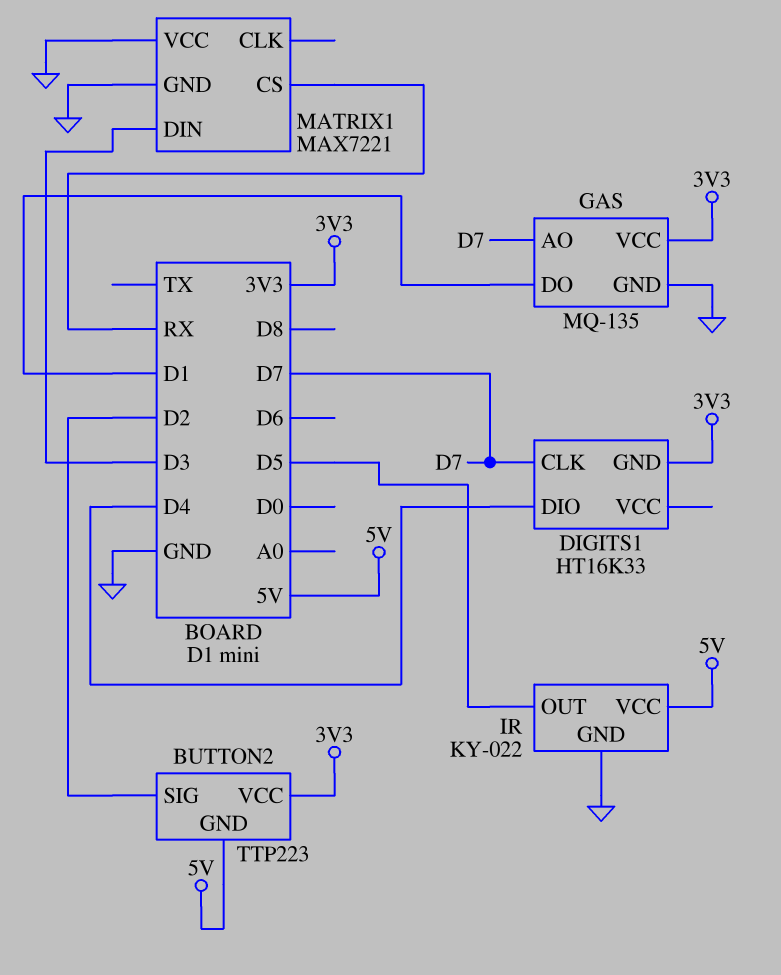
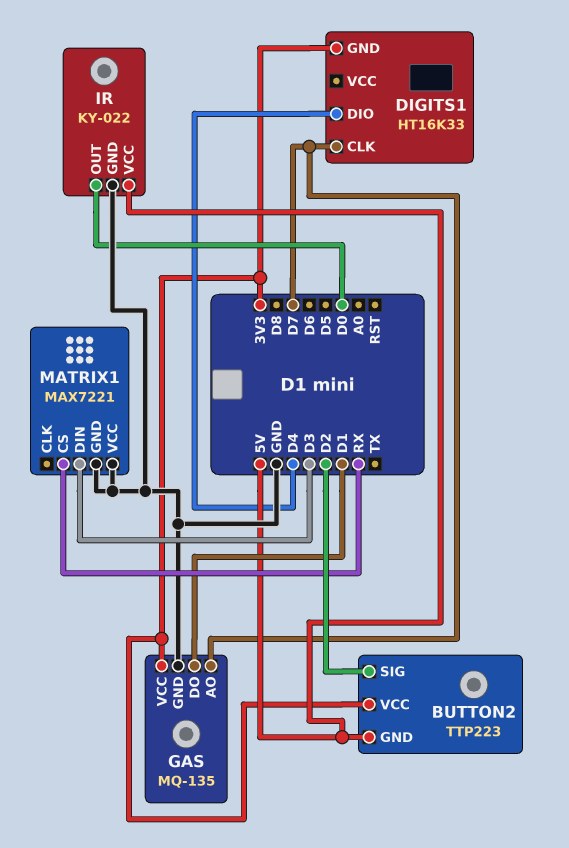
IR pin OUT: D5 -> D0

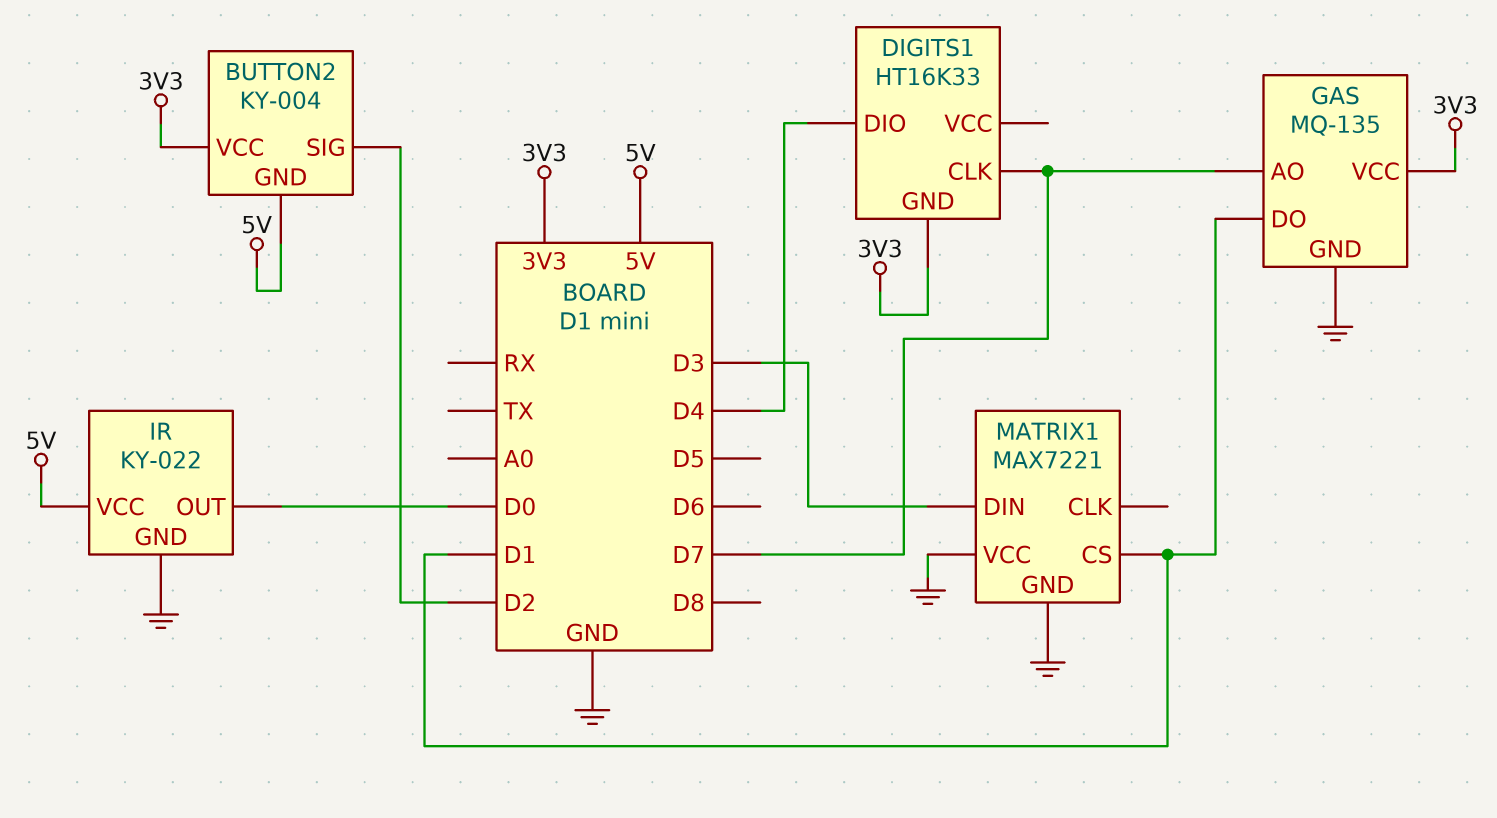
BUTTON2: TTP223 -> KY-004
MATRIX1 pin CS: RX -> D1

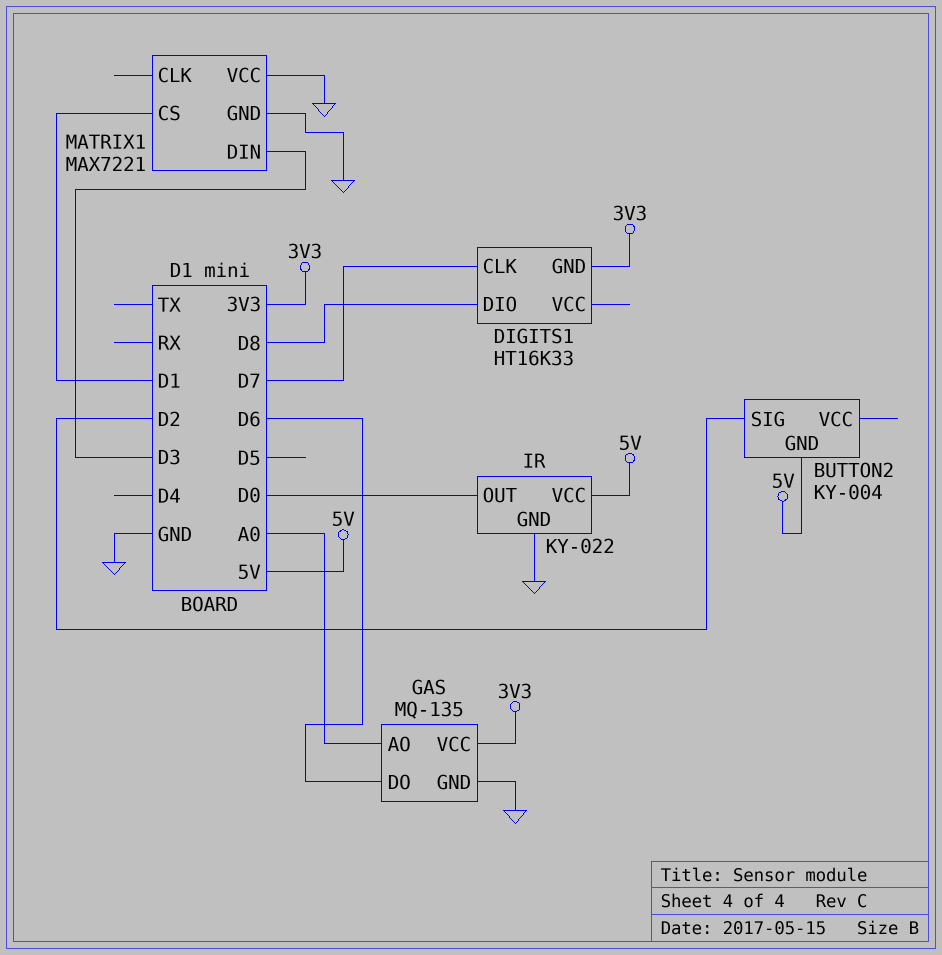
BUTTON2 pin VCC: 3V3 -> none
DIGITS1 pin DIO: D4 -> D8
GAS pin AO: D7 -> A0
GAS pin DO: D1 -> D6

